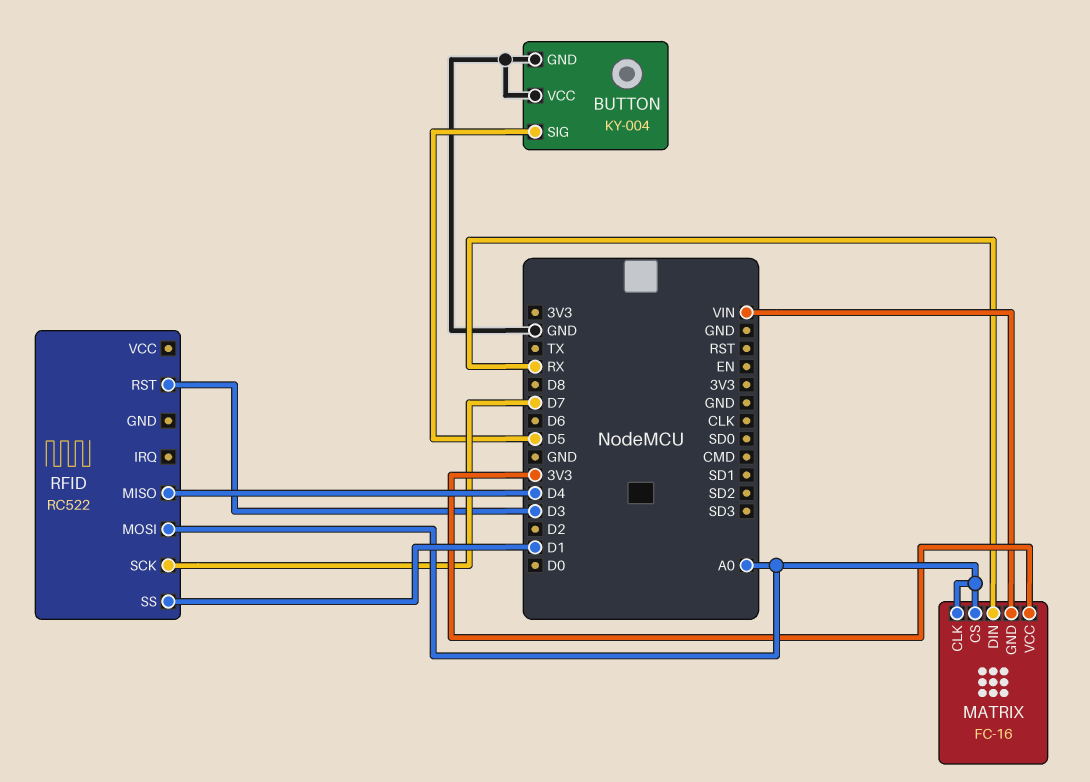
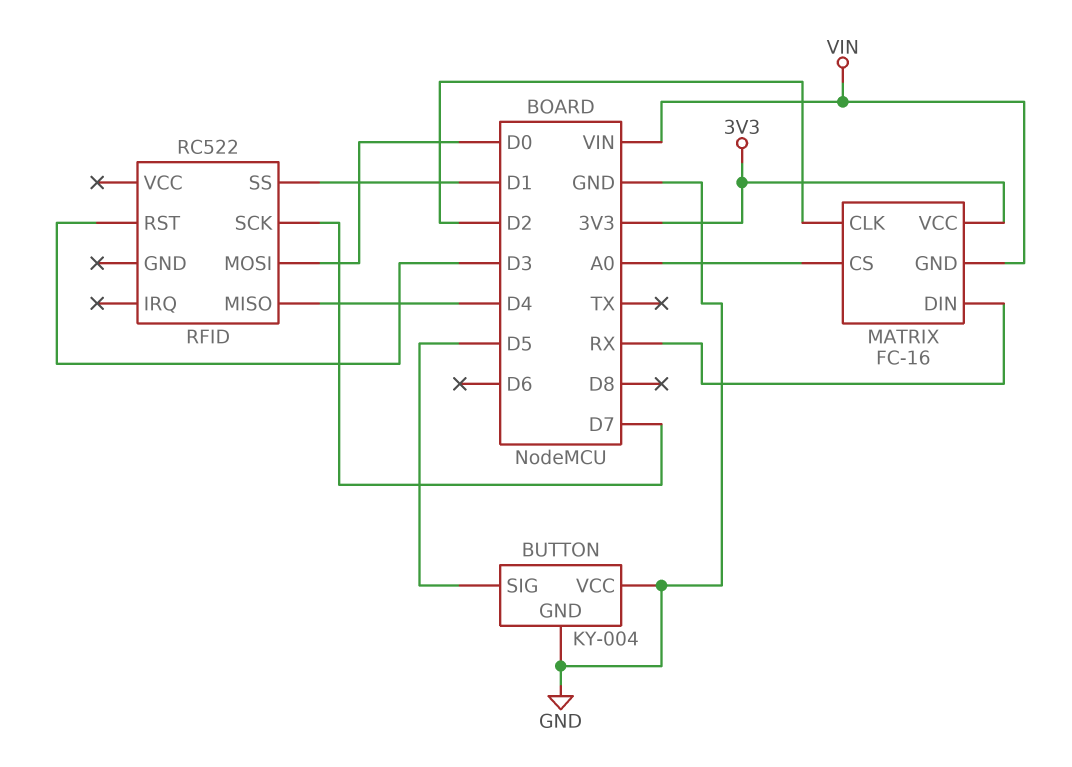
MATRIX pin CLK: A0 -> D2
RFID pin MOSI: A0 -> D0

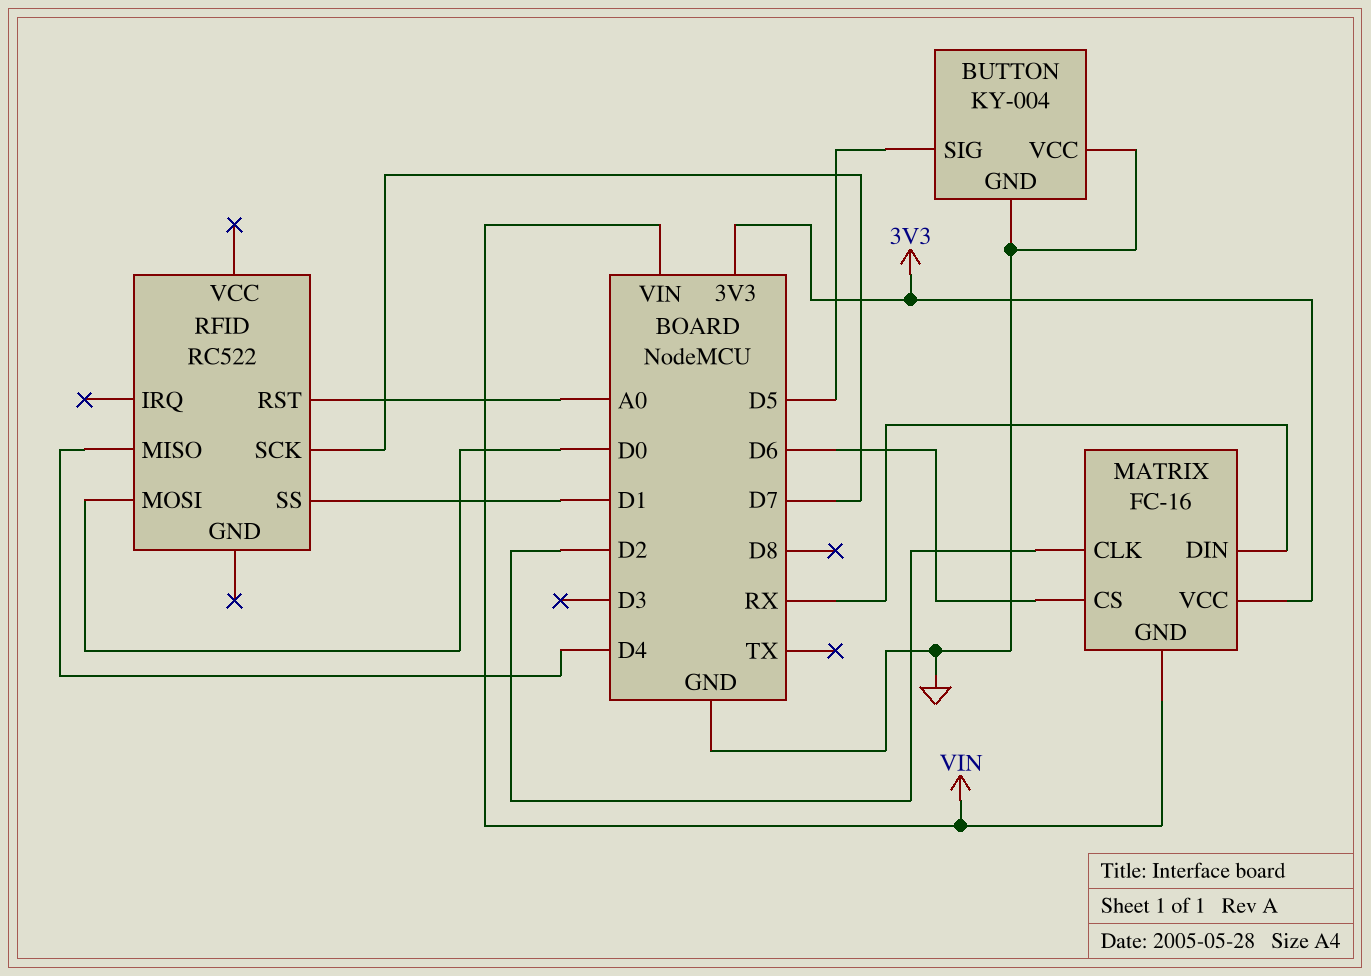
MATRIX pin CS: A0 -> D6
RFID pin RST: D3 -> A0

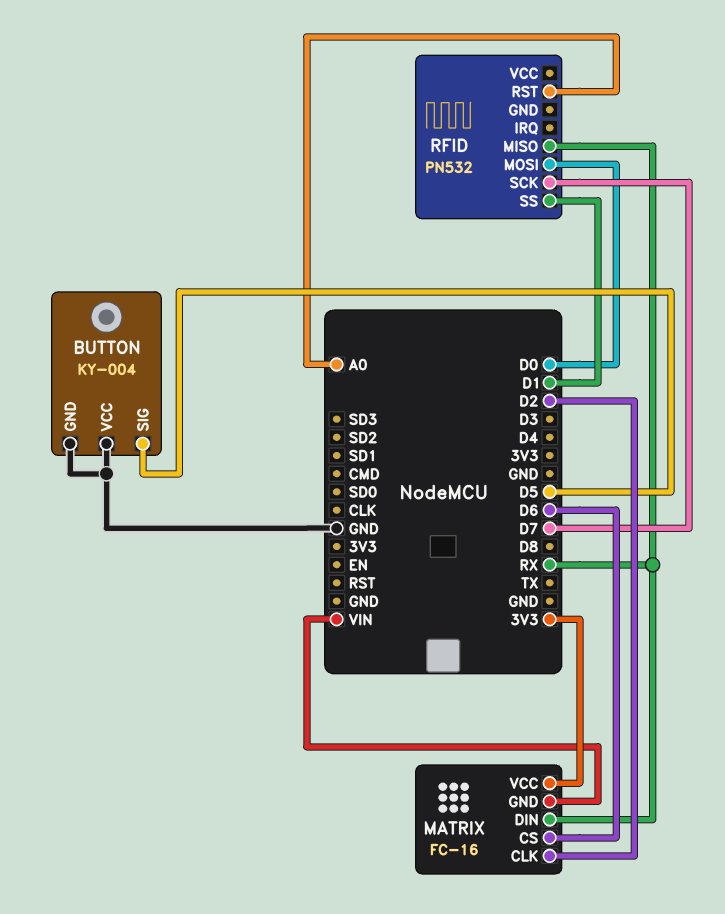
RFID: RC522 -> PN532
RFID pin MISO: D4 -> RX

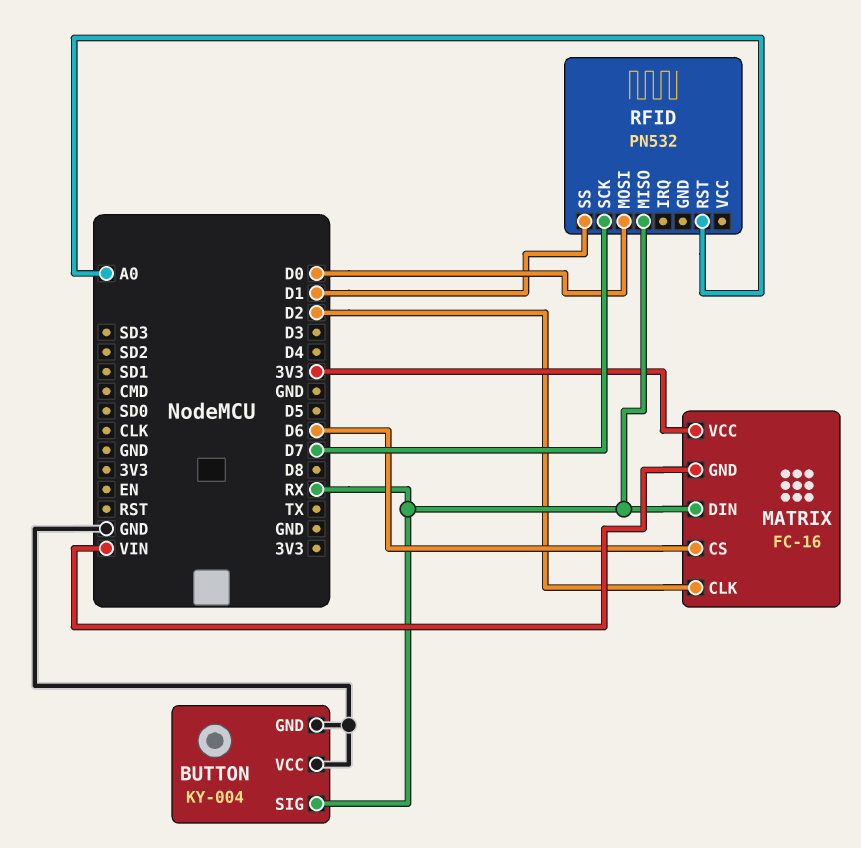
BUTTON pin SIG: D5 -> RX

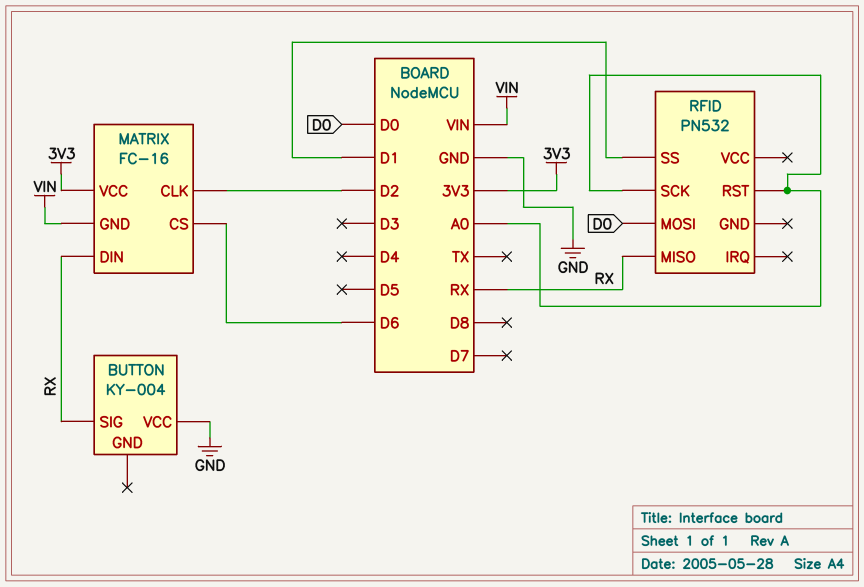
BUTTON pin GND: GND -> none
RFID pin SCK: D7 -> A0

